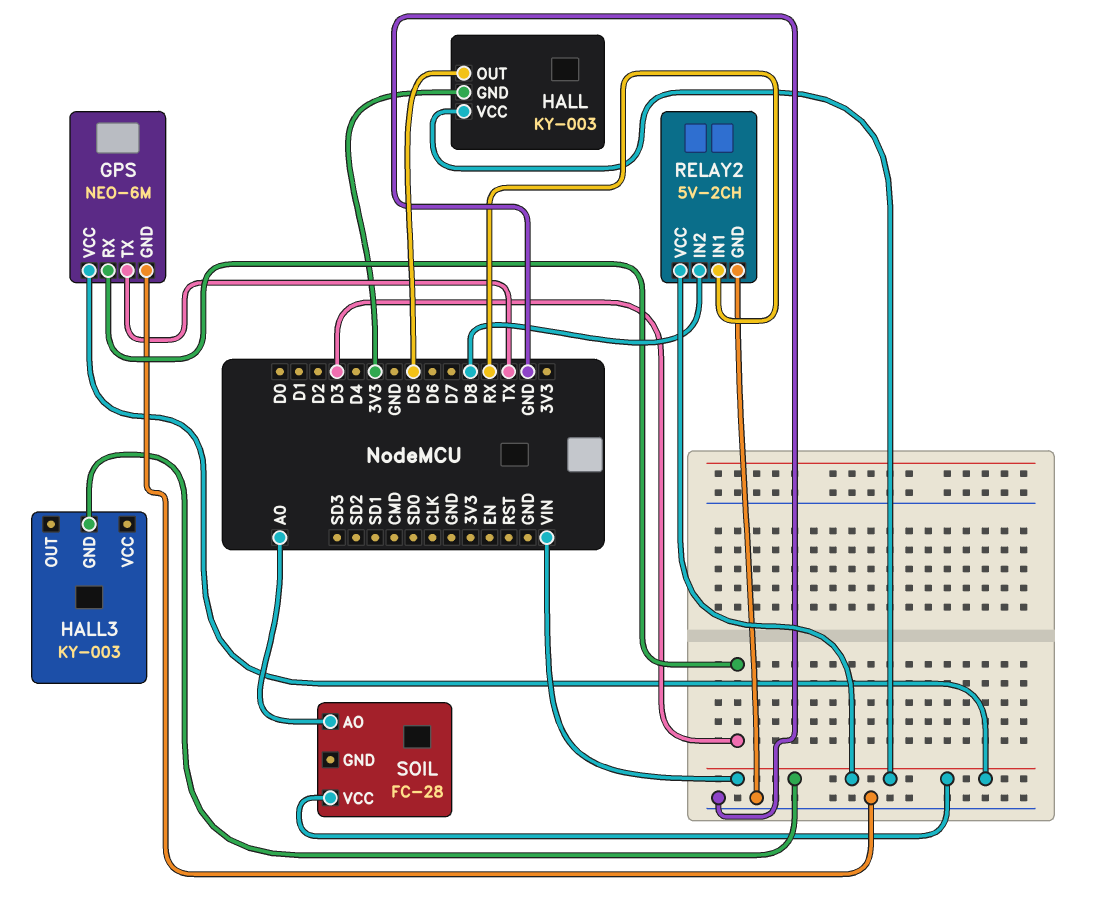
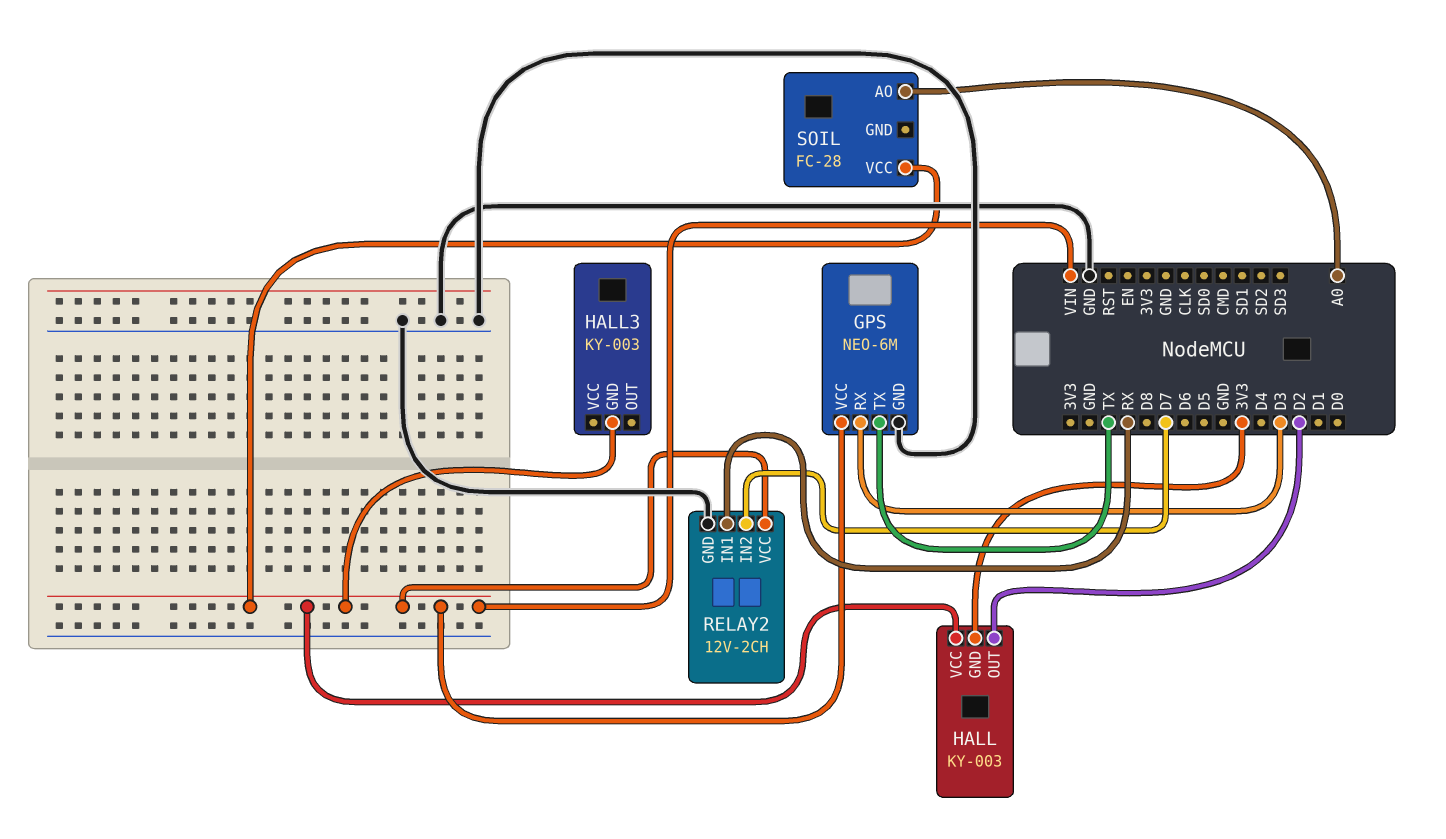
HALL pin OUT: D5 -> D2
RELAY2: 5V-2CH -> 12V-2CH
RELAY2 pin IN2: D8 -> D7

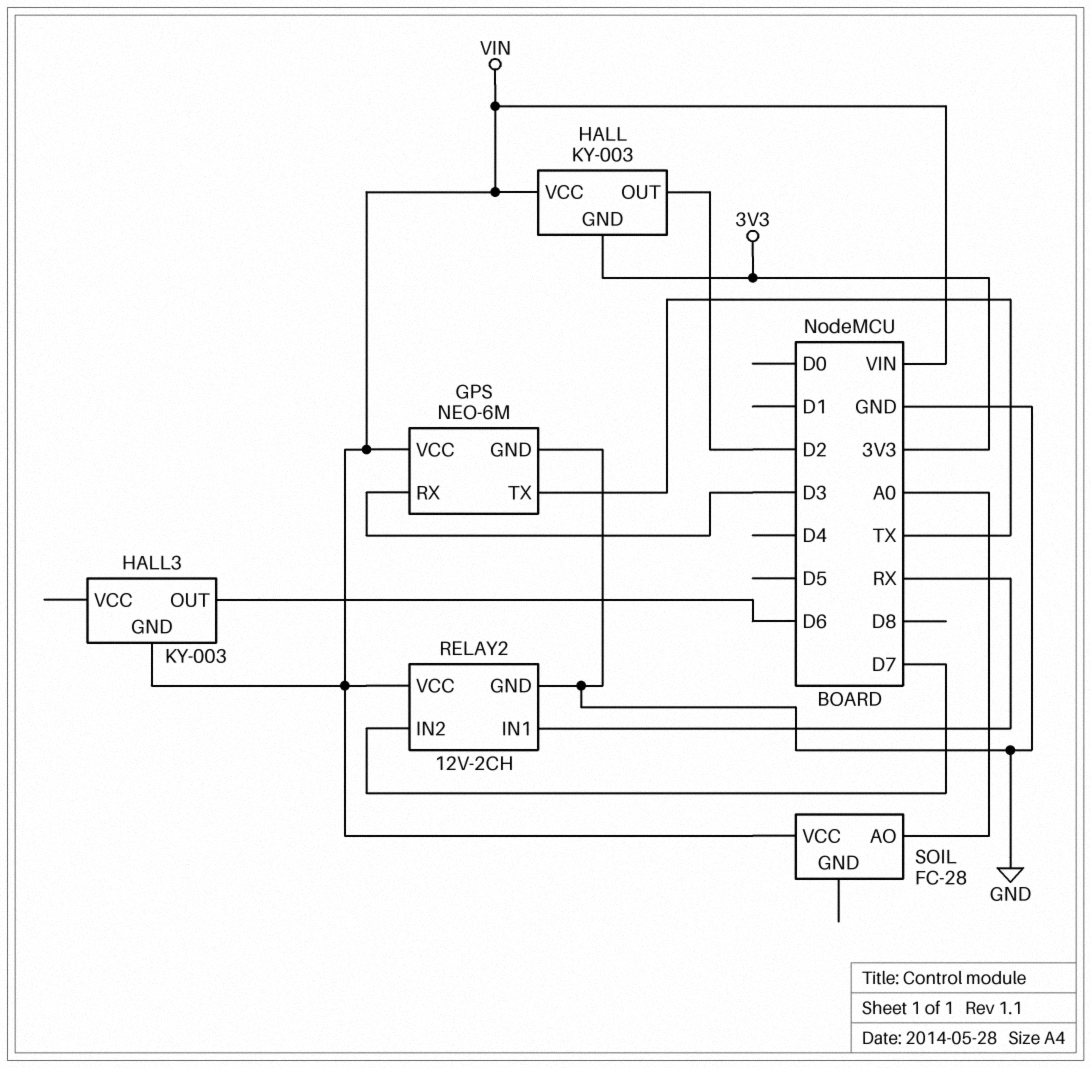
HALL3 pin OUT: none -> D6

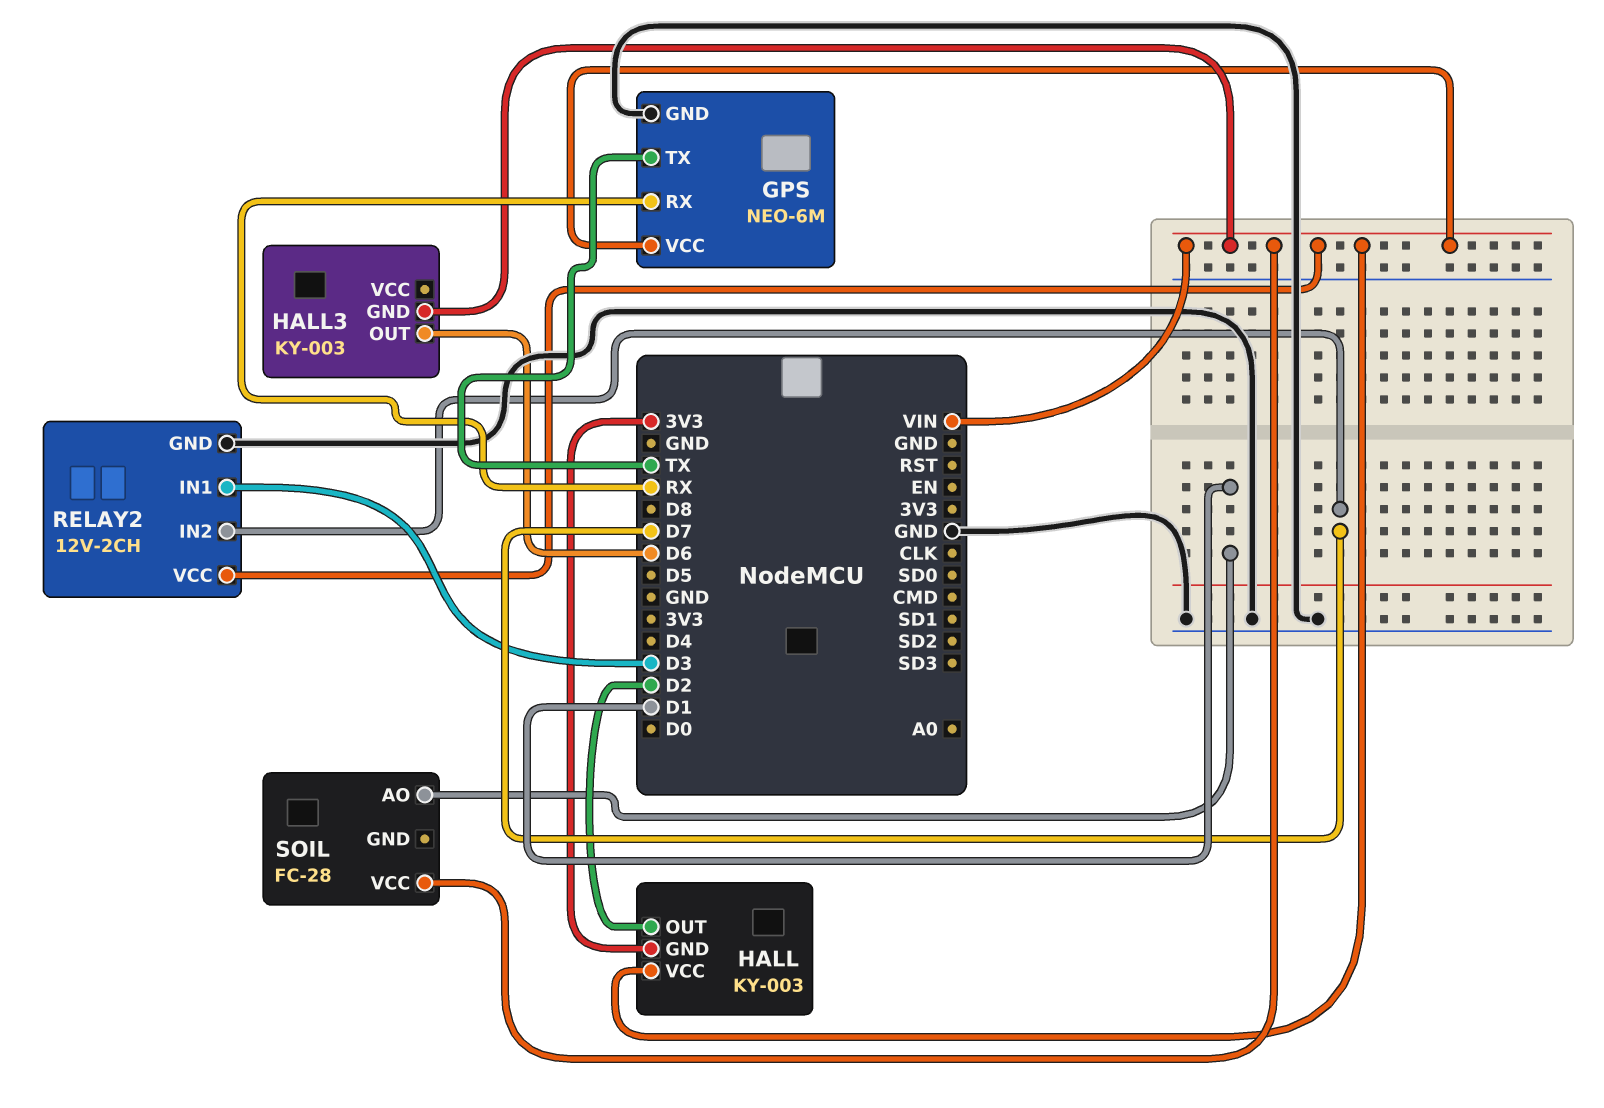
GPS pin RX: D3 -> RX
RELAY2 pin IN1: RX -> D3
SOIL pin AO: A0 -> D1

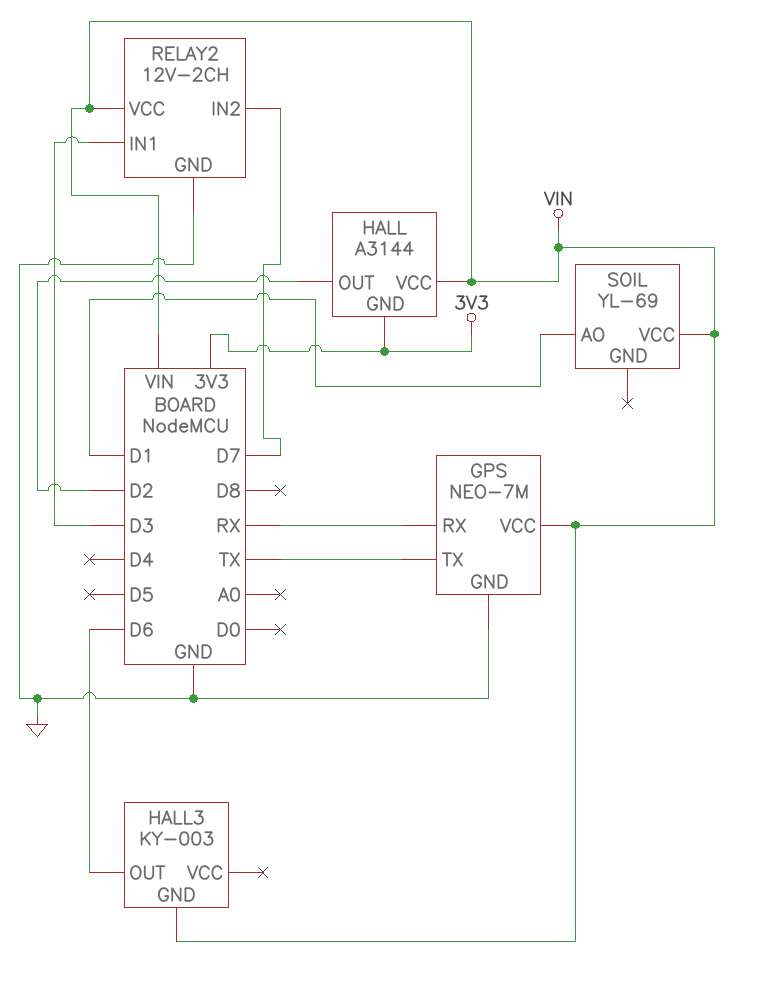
GPS: NEO-6M -> NEO-7M
HALL: KY-003 -> A3144
SOIL: FC-28 -> YL-69

